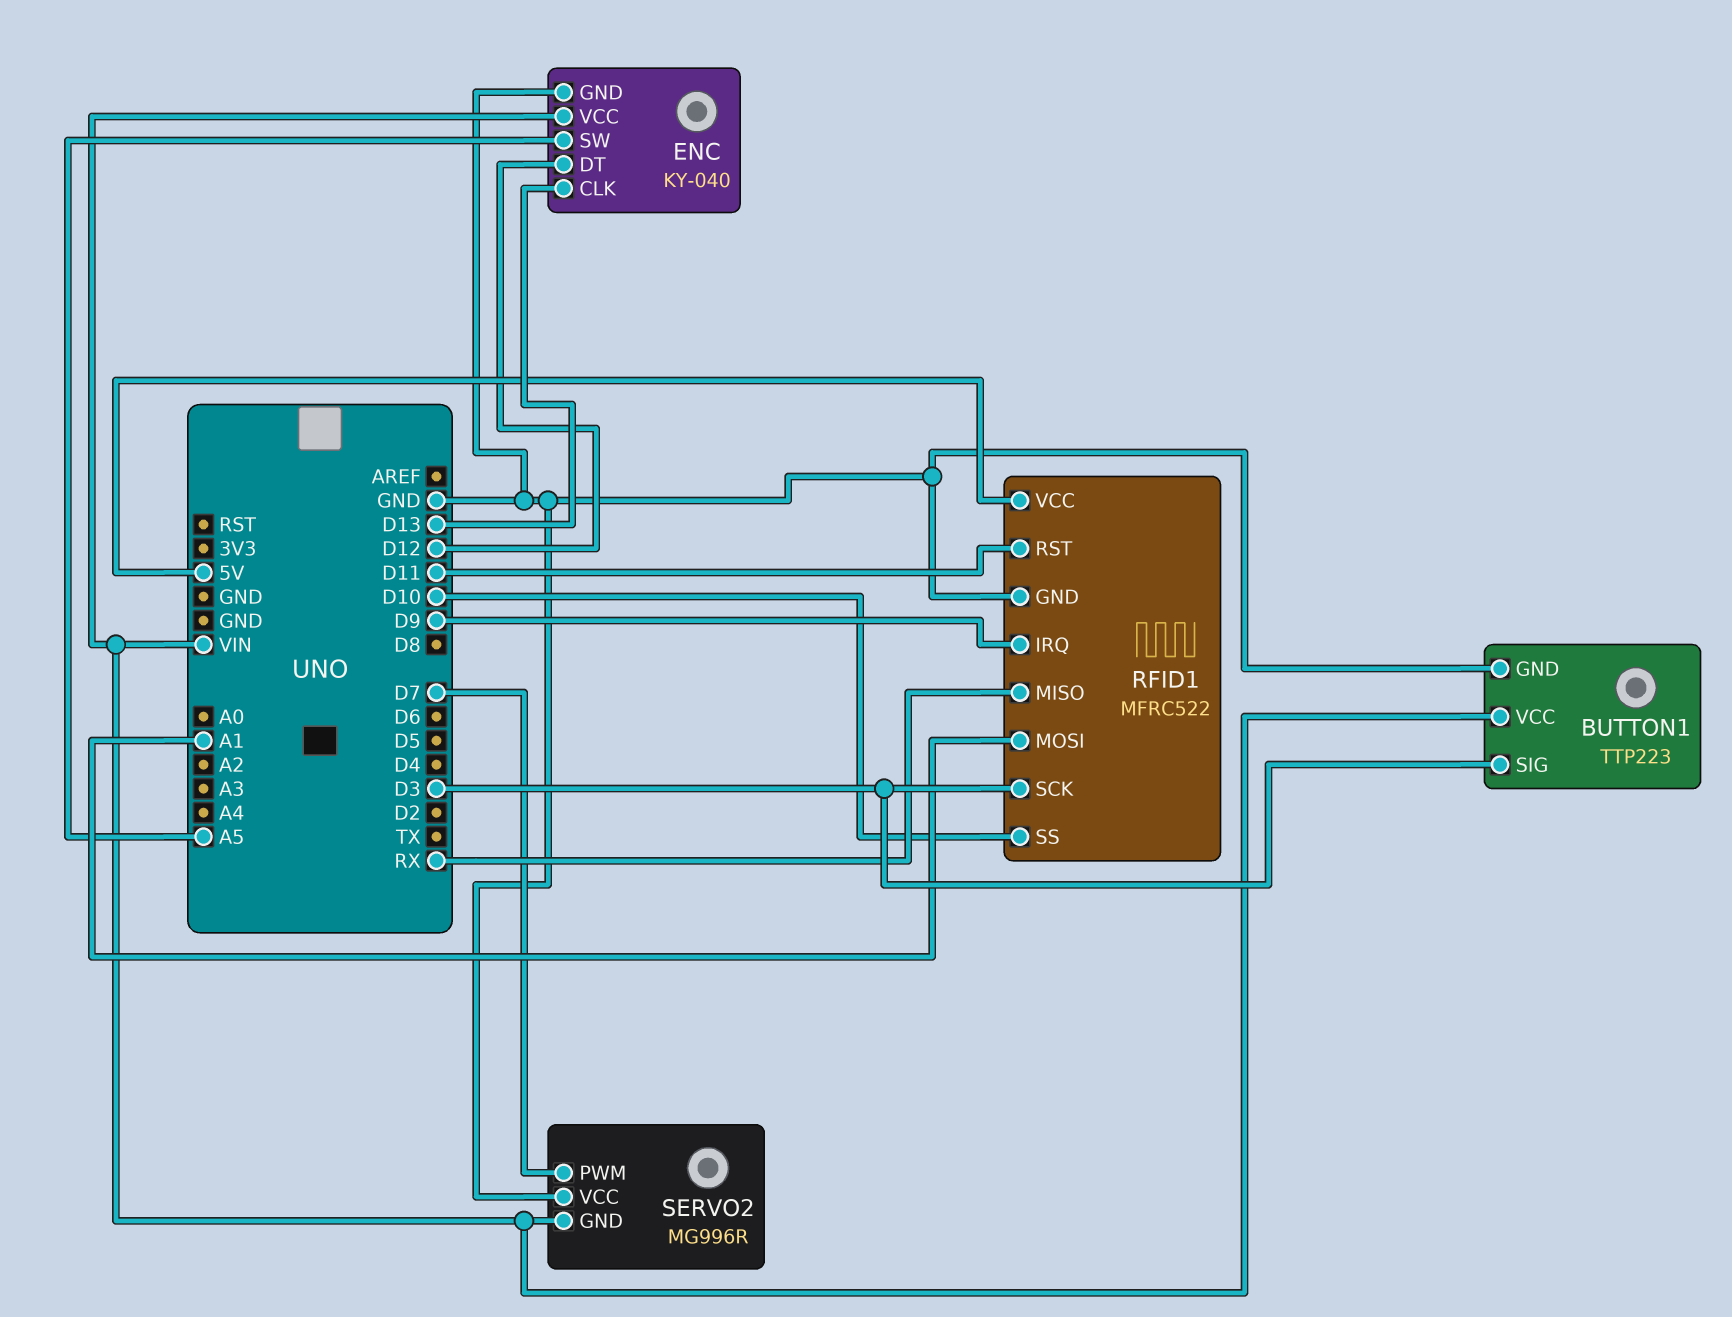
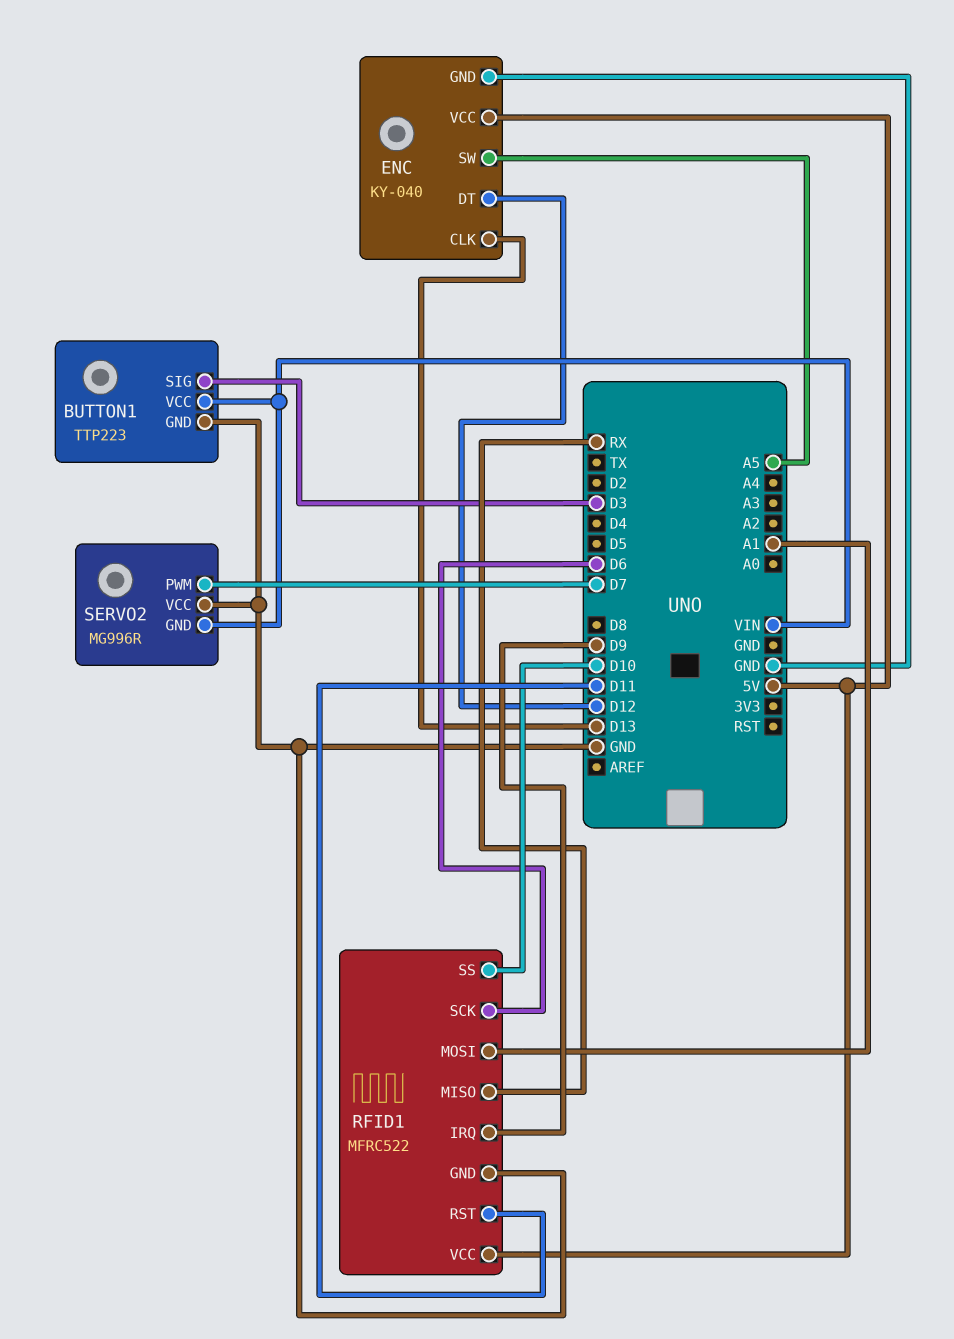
ENC pin VCC: VIN -> 5V
RFID1 pin SCK: D3 -> D6

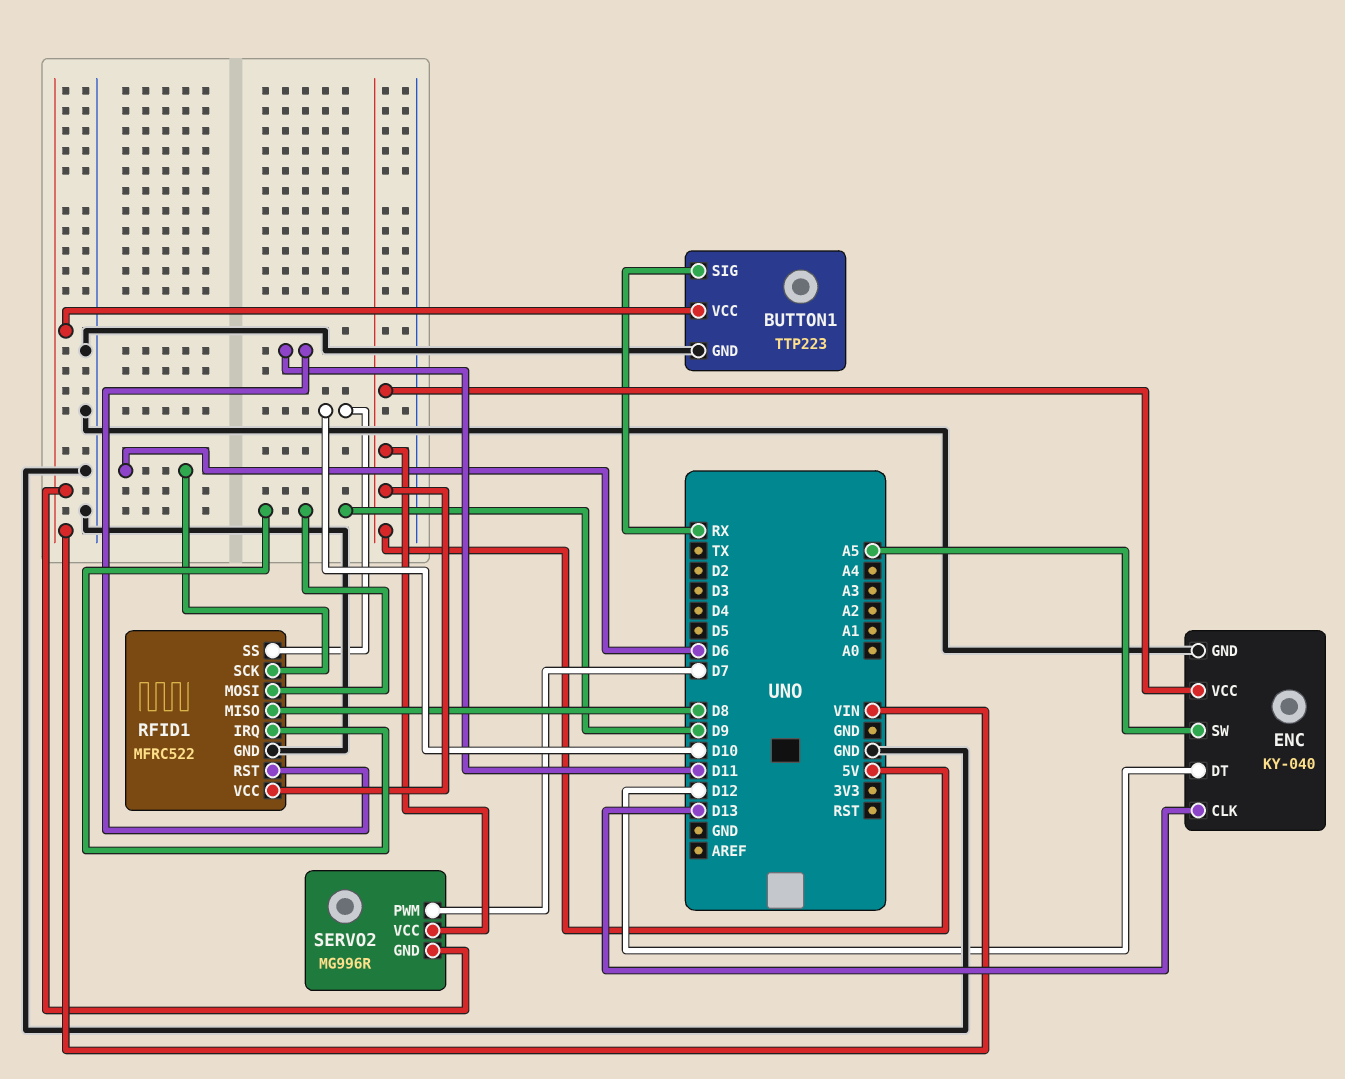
BUTTON1 pin SIG: D3 -> RX
RFID1 pin MISO: RX -> D8
RFID1 pin MOSI: A1 -> D9
SERVO2 pin VCC: GND -> 5V

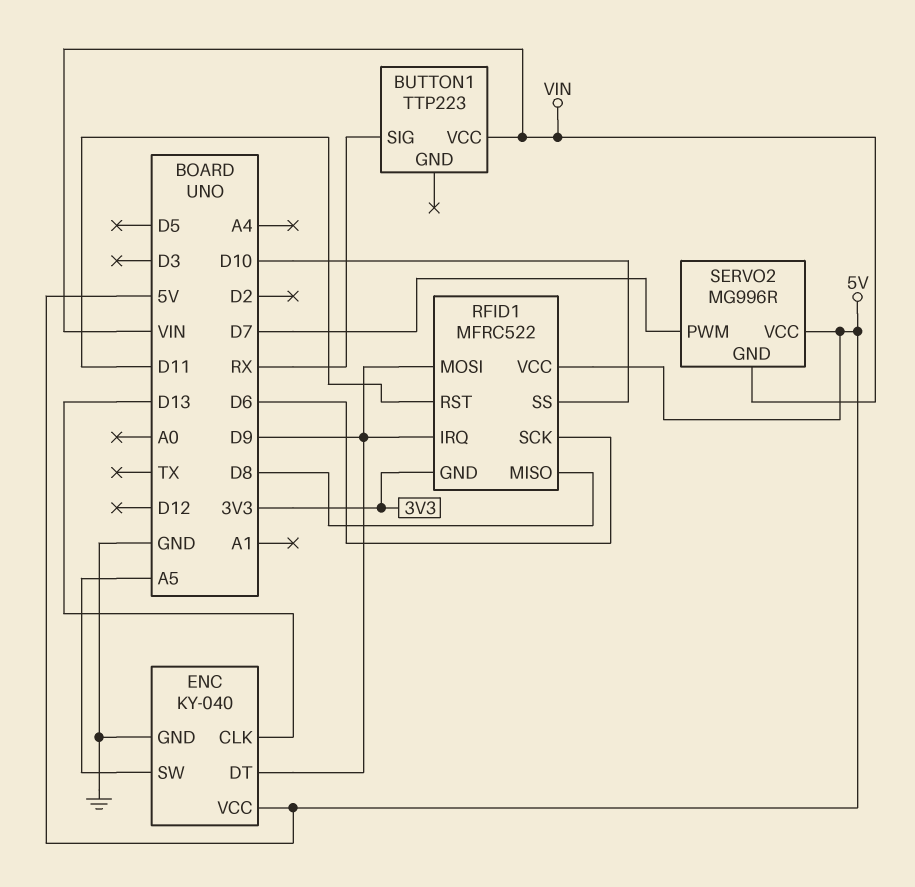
BUTTON1 pin GND: GND -> none
ENC pin DT: D12 -> D9
RFID1 pin GND: GND -> 3V3

